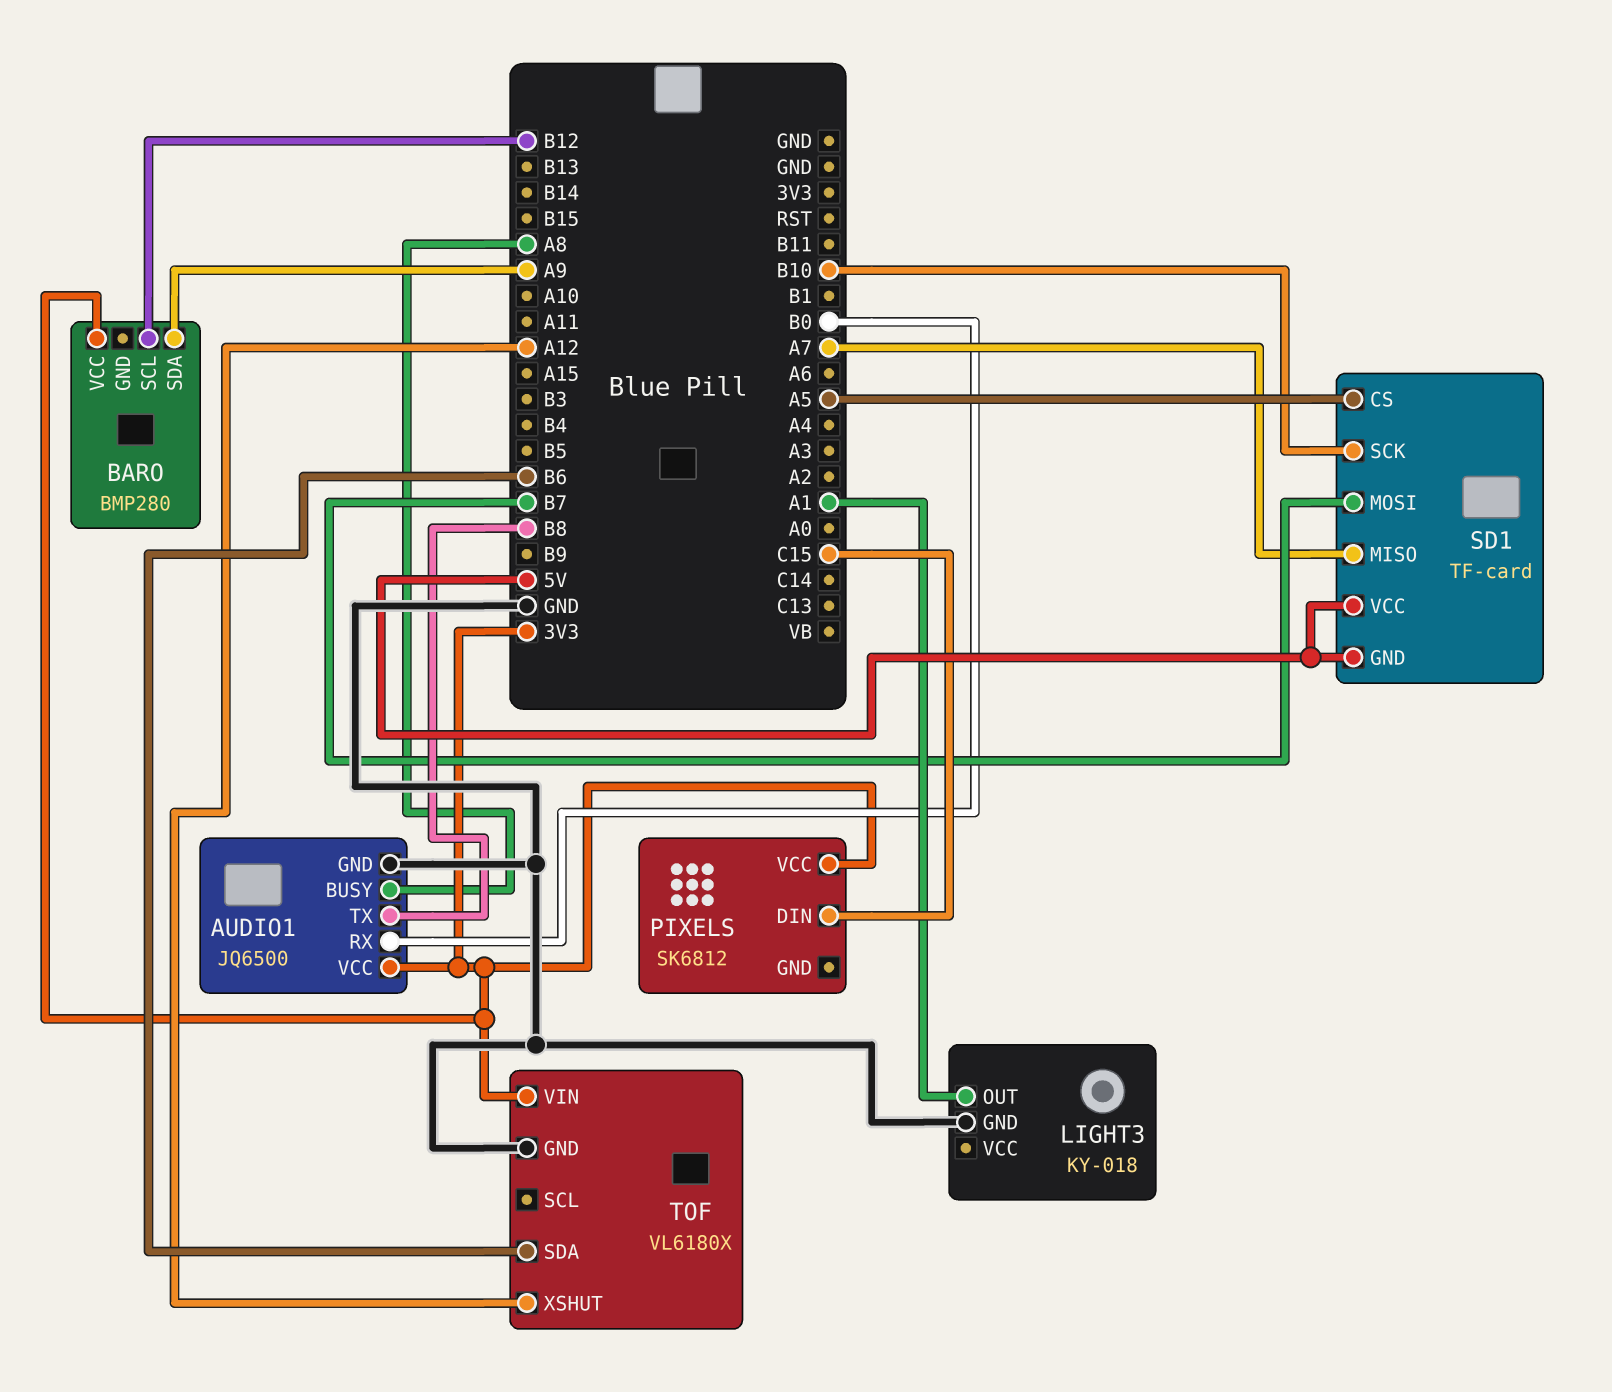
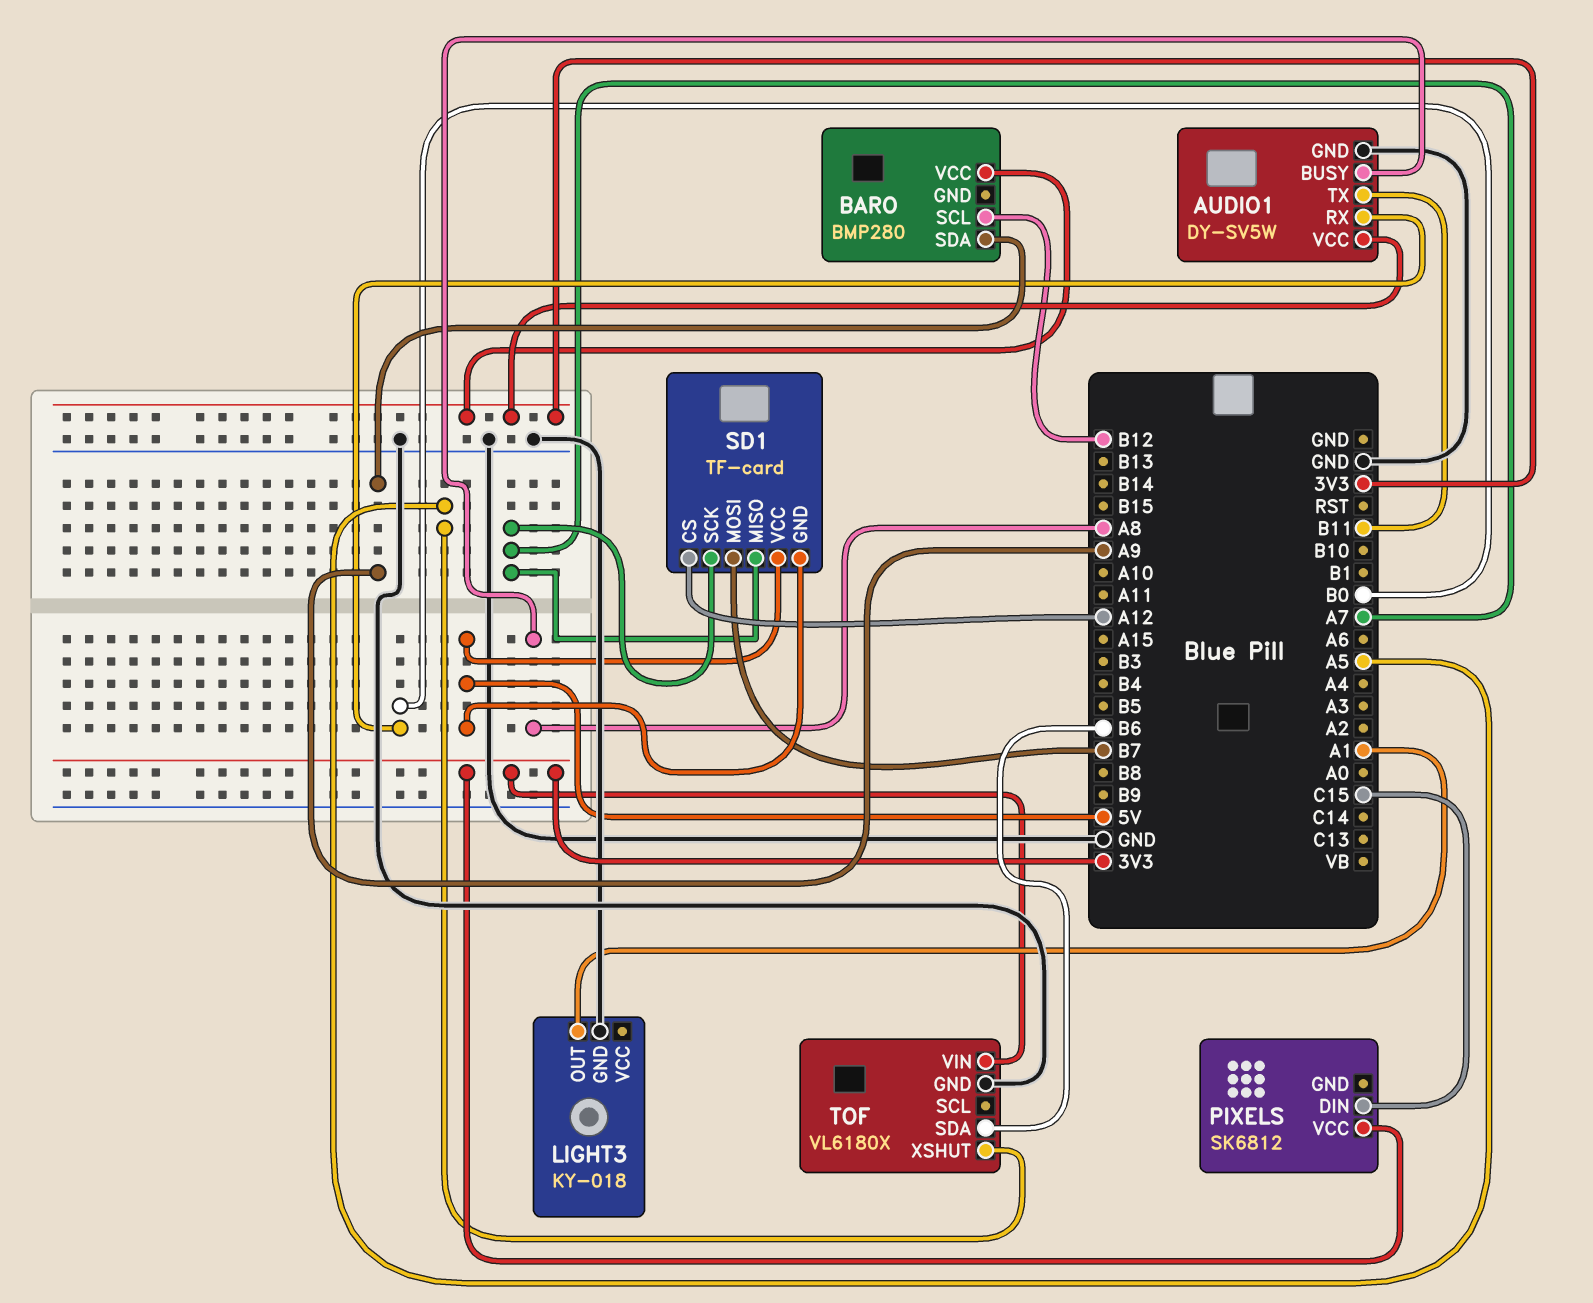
AUDIO1: JQ6500 -> DY-SV5W
AUDIO1 pin TX: B8 -> B11
SD1 pin CS: A5 -> A12
SD1 pin SCK: B10 -> A7
TOF pin XSHUT: A12 -> A5

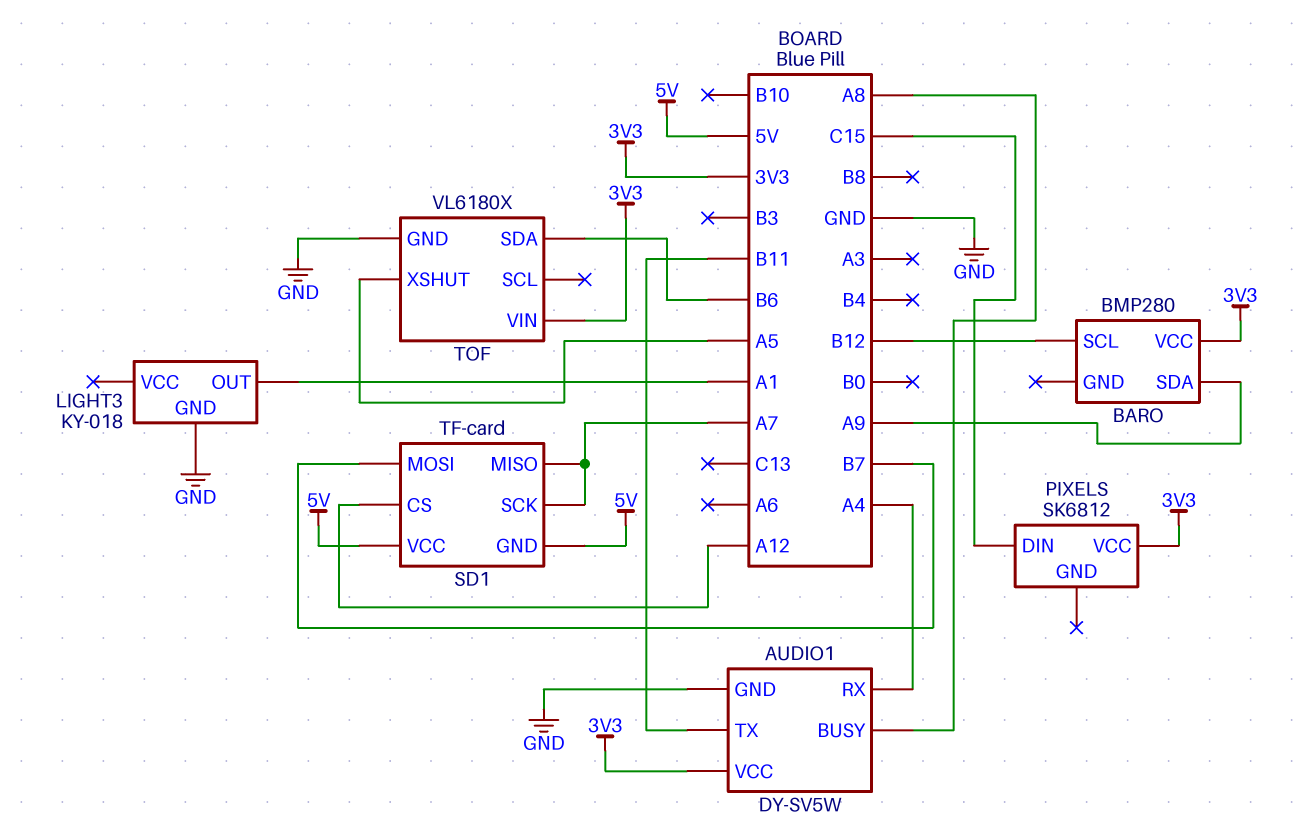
AUDIO1 pin RX: B0 -> A4

